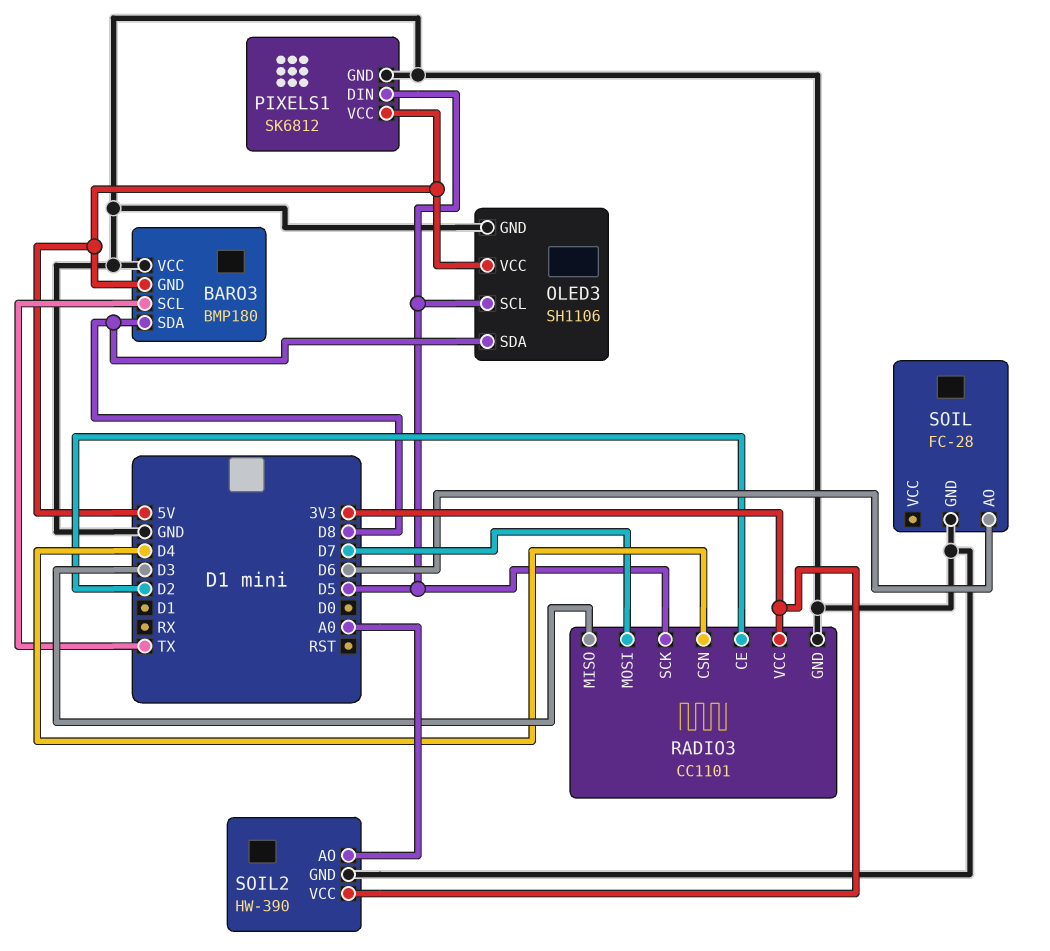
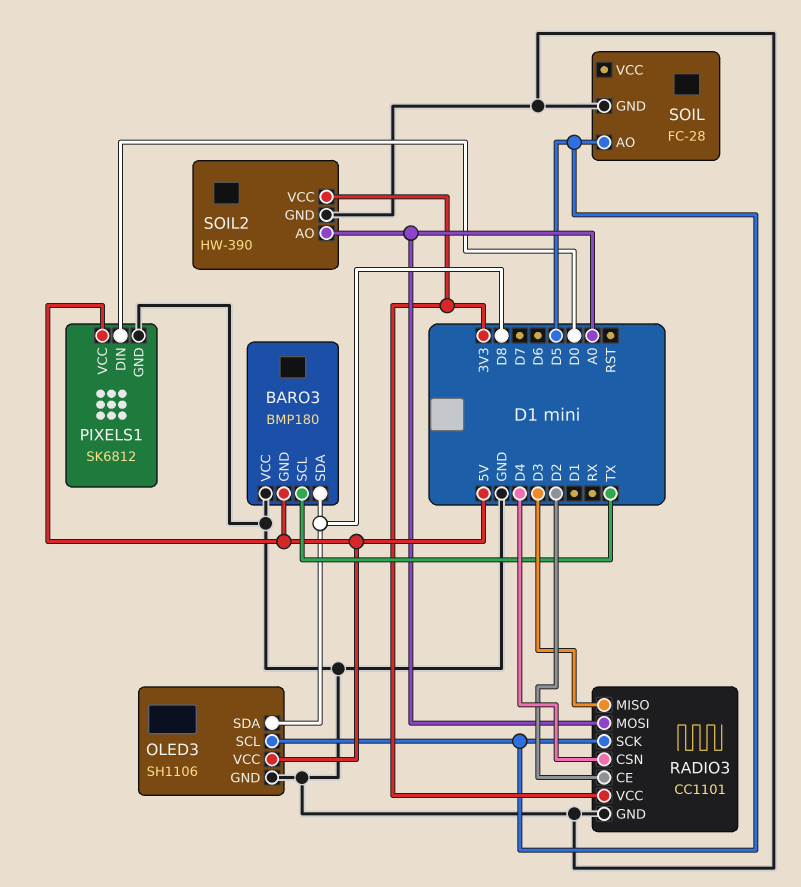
PIXELS1 pin DIN: D5 -> D0
RADIO3 pin MOSI: D7 -> A0
SOIL pin AO: D6 -> D5

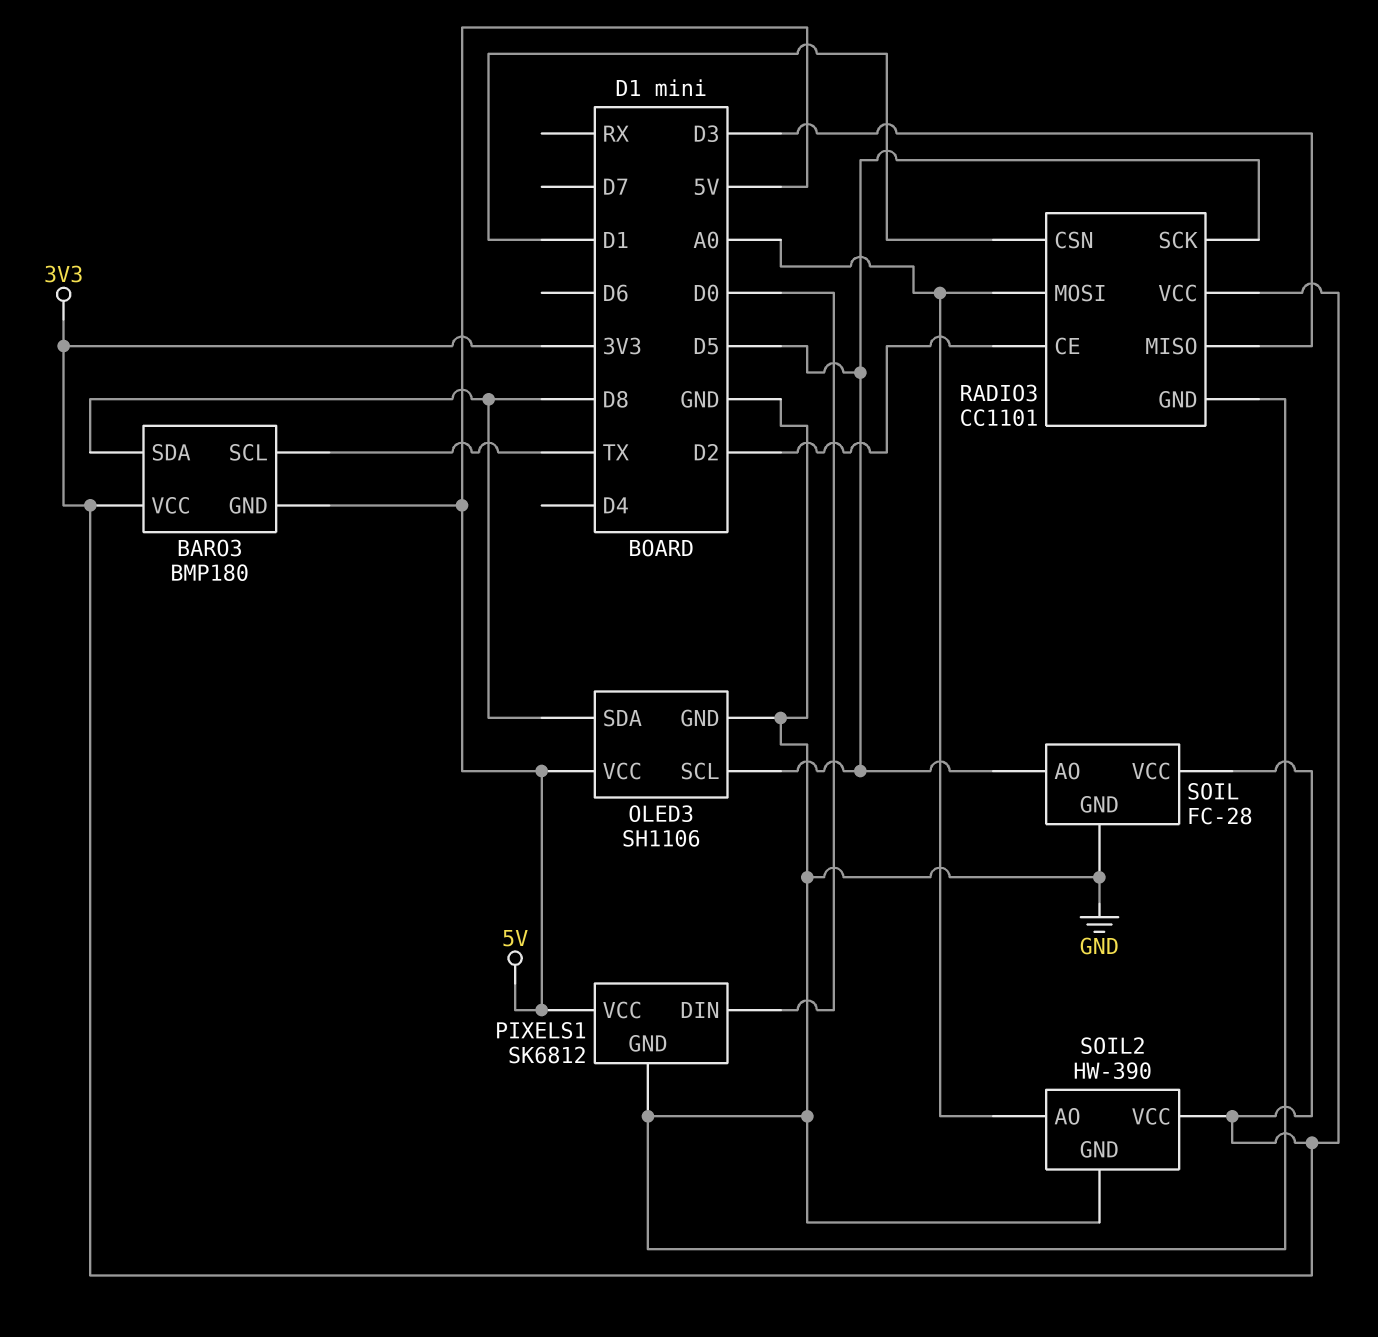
BARO3 pin VCC: GND -> 3V3
RADIO3 pin CSN: D4 -> D1
SOIL pin VCC: none -> 3V3

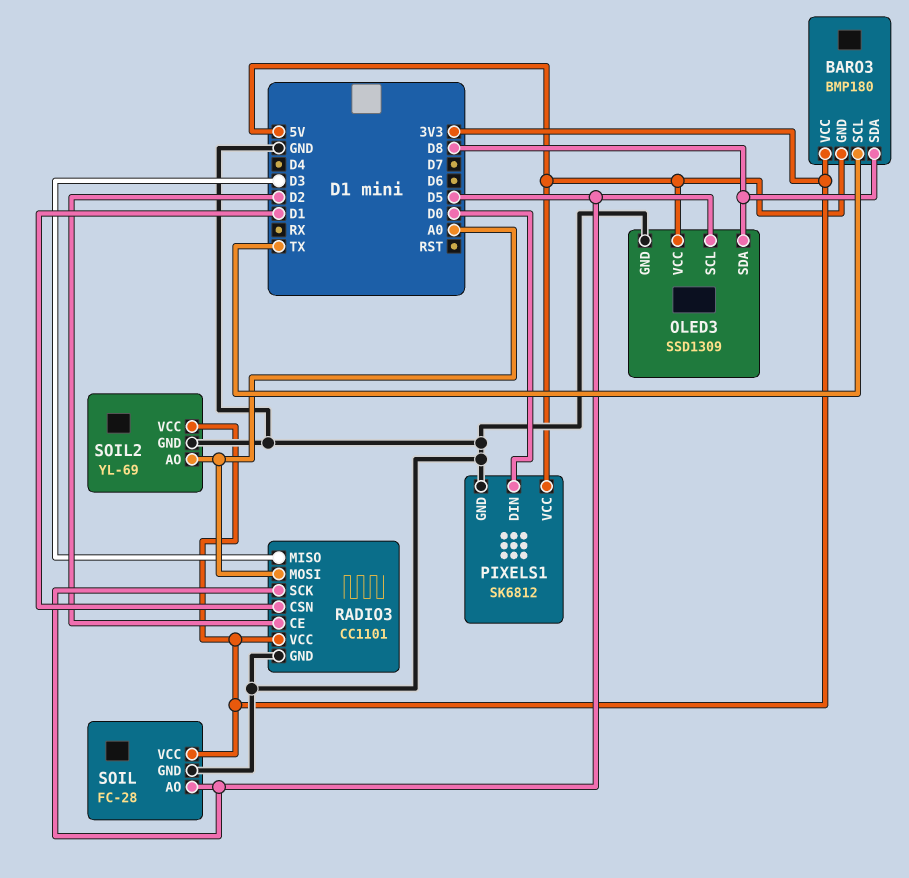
OLED3: SH1106 -> SSD1309
SOIL2: HW-390 -> YL-69

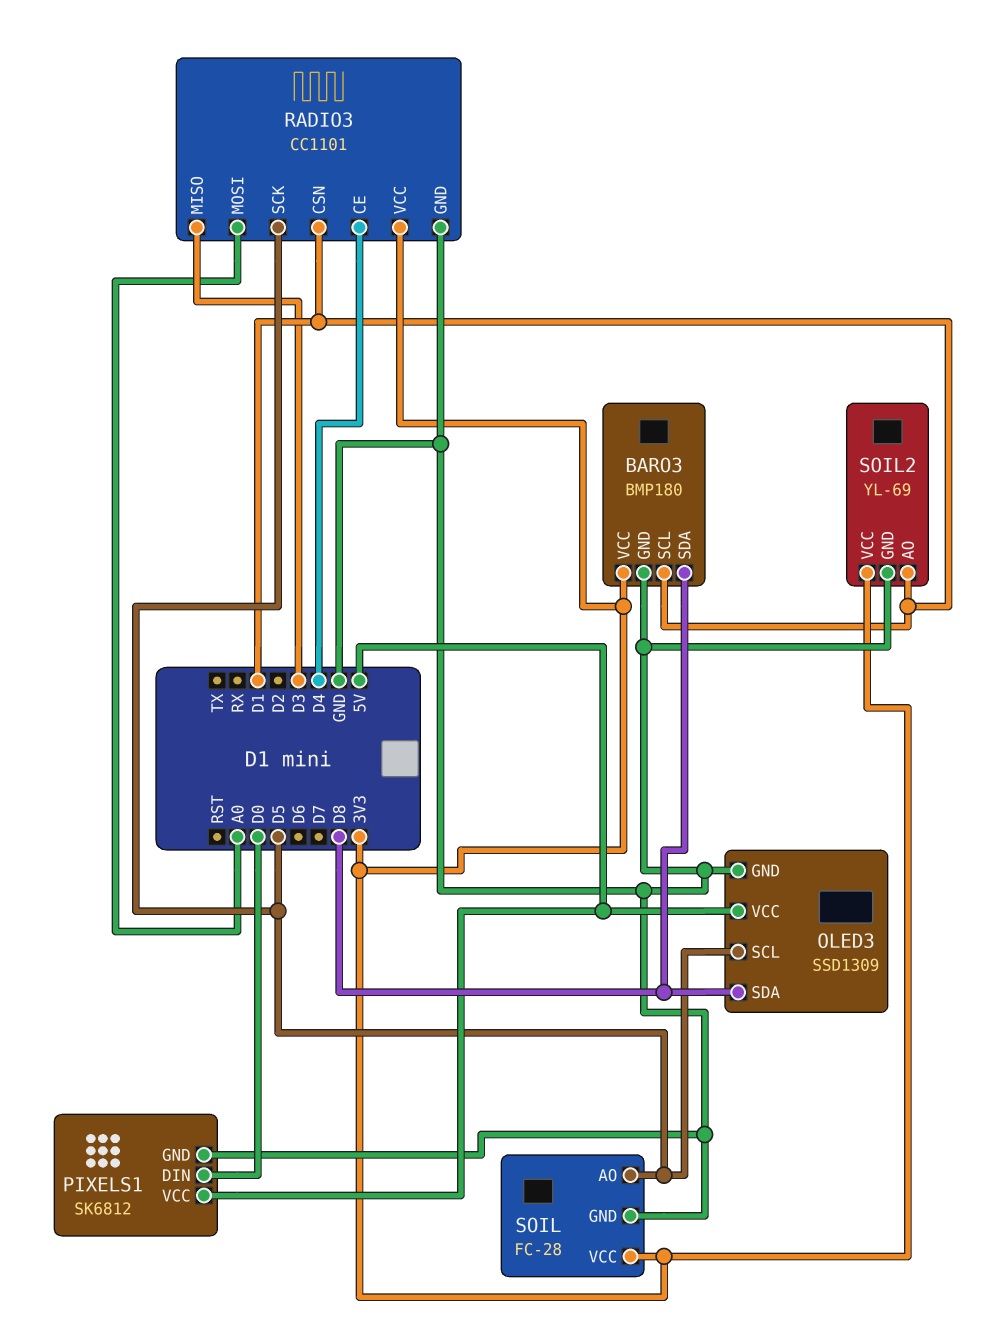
BARO3 pin GND: 5V -> GND
BARO3 pin SCL: TX -> D1
RADIO3 pin CE: D2 -> D4
SOIL2 pin AO: A0 -> D1

